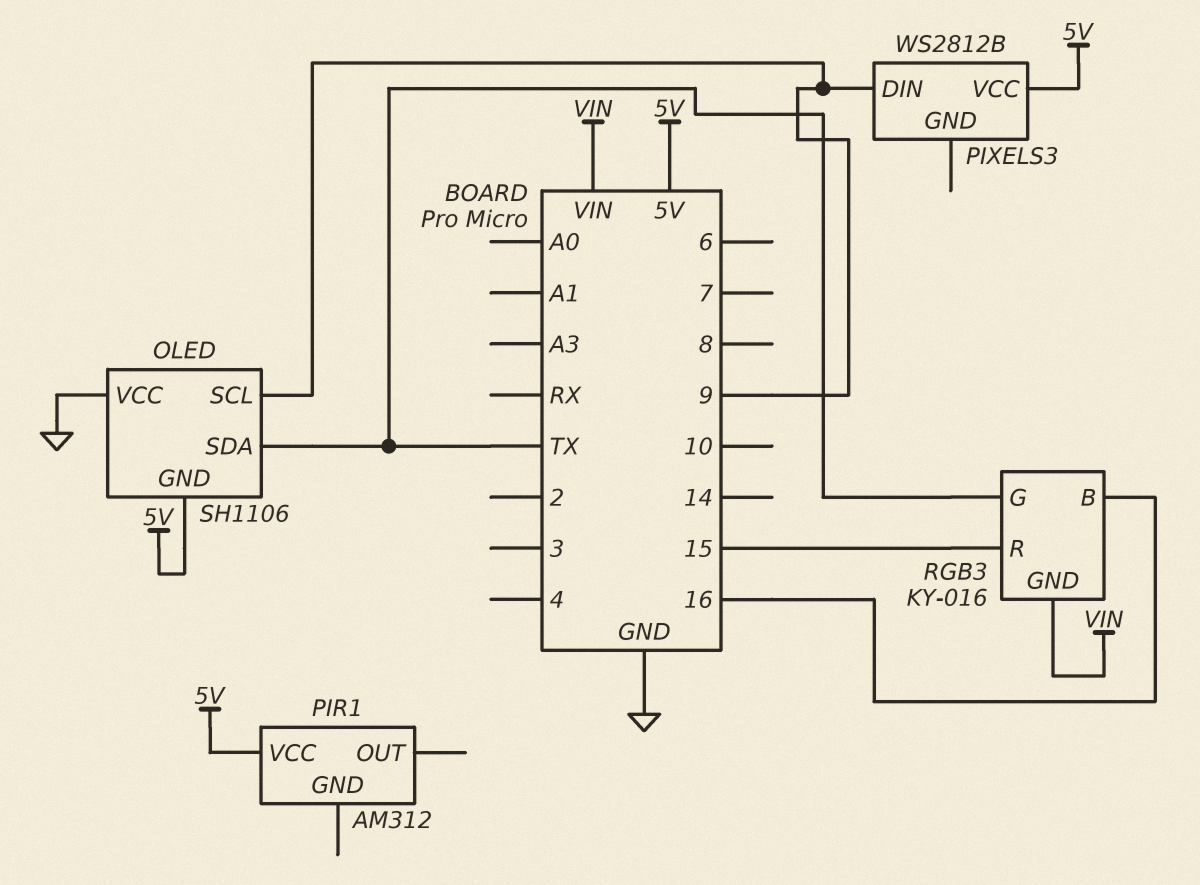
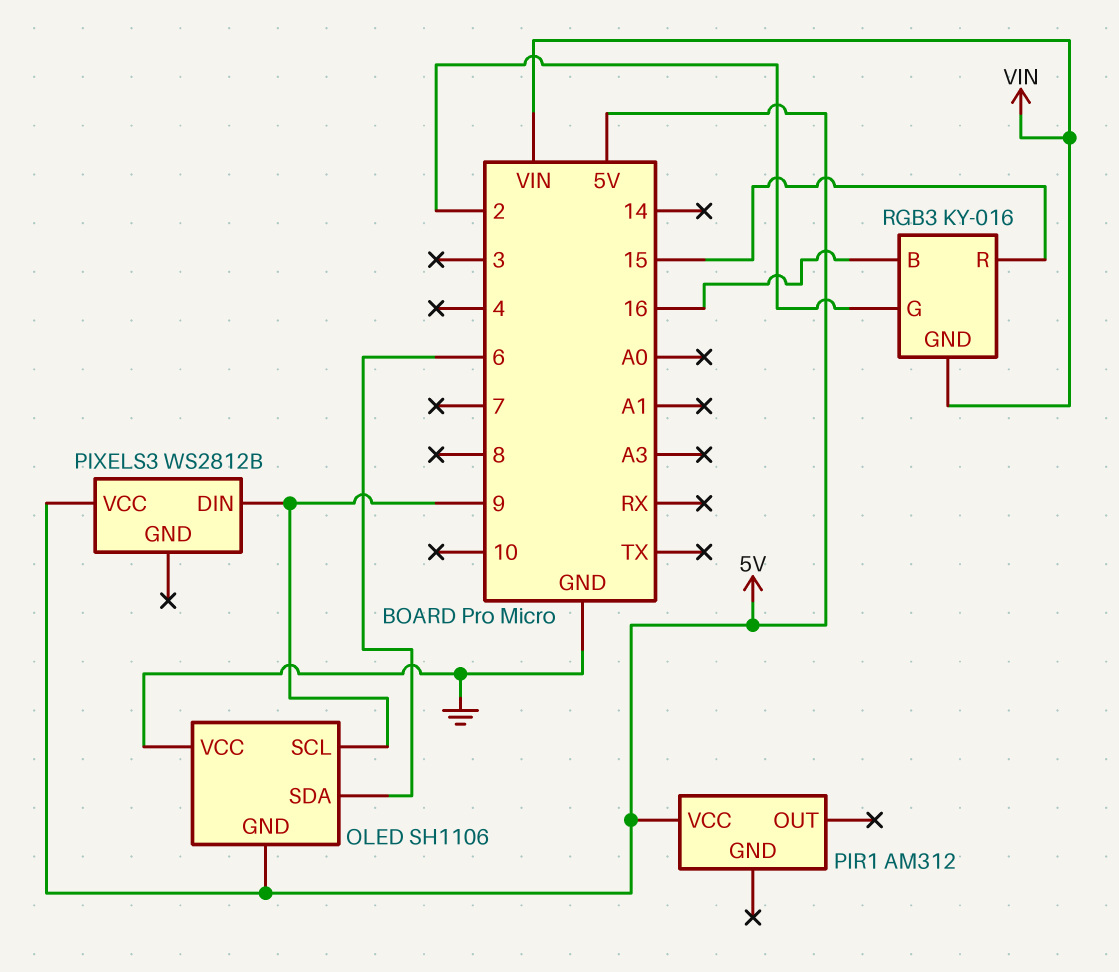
OLED pin SDA: TX -> 6
RGB3 pin G: TX -> 2

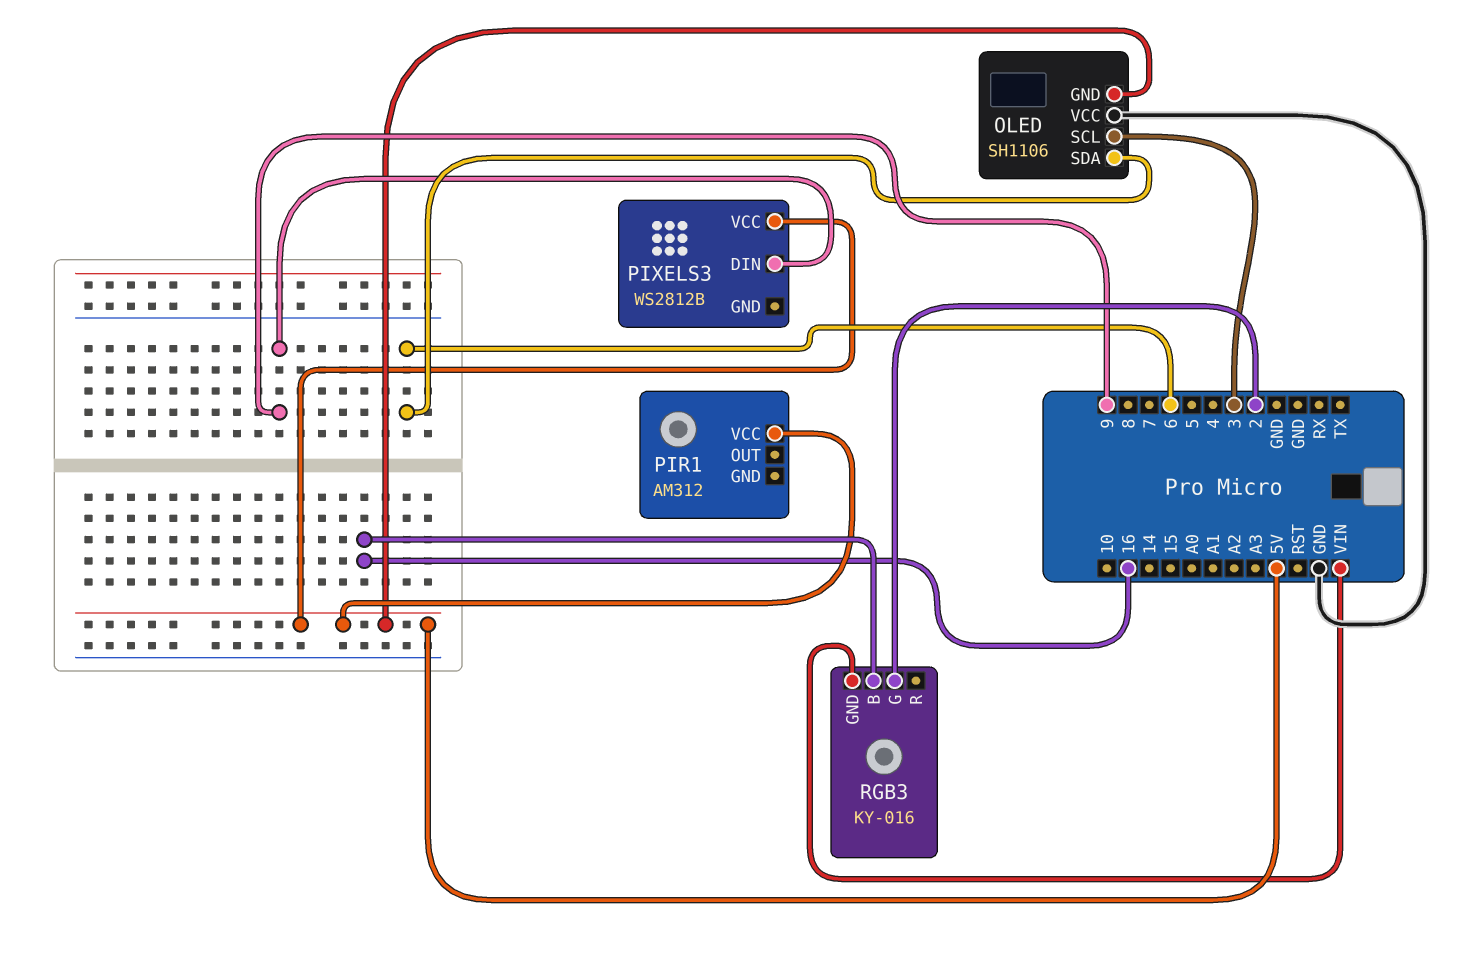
OLED pin SCL: 9 -> 3
RGB3 pin R: 15 -> none

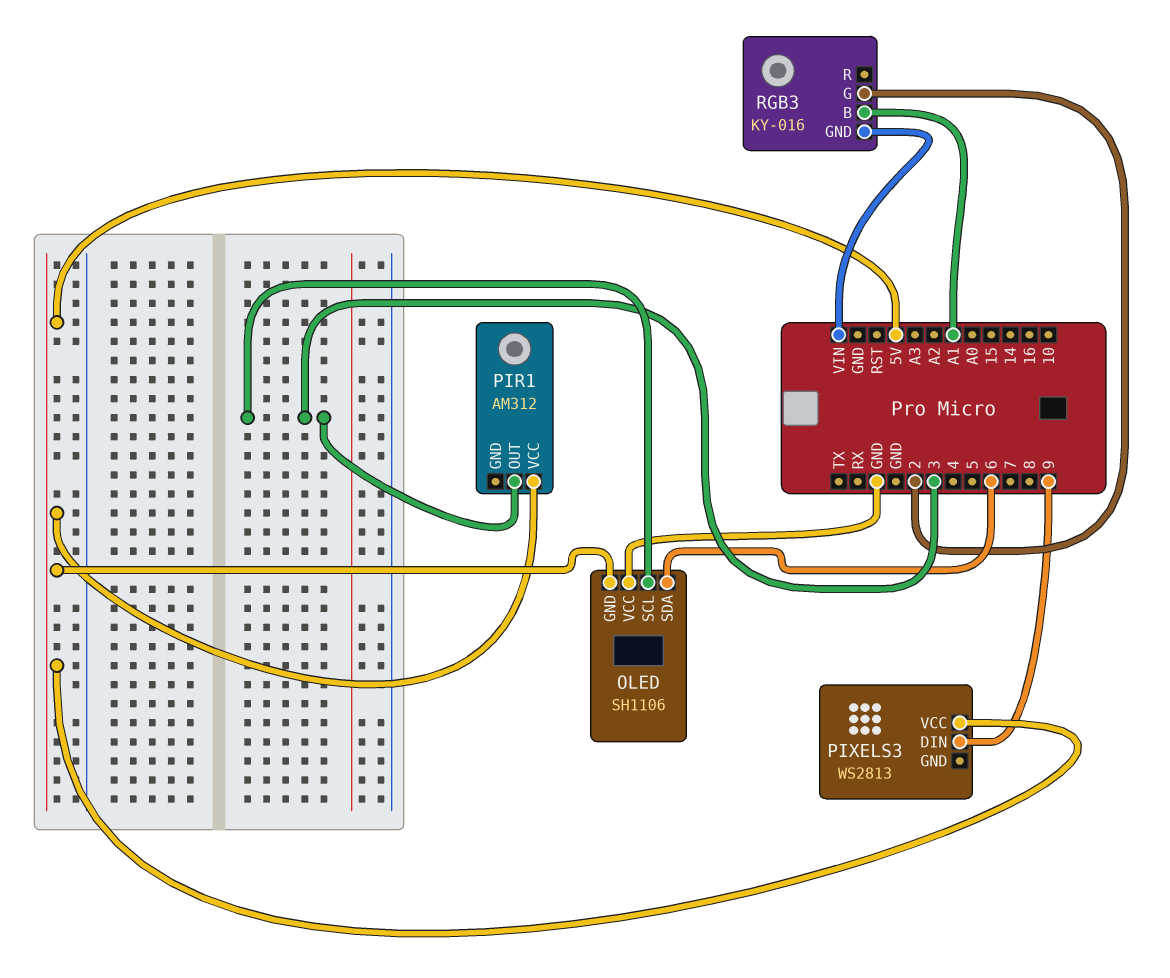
PIR1 pin OUT: none -> 3
PIXELS3: WS2812B -> WS2813
RGB3 pin B: 16 -> A1

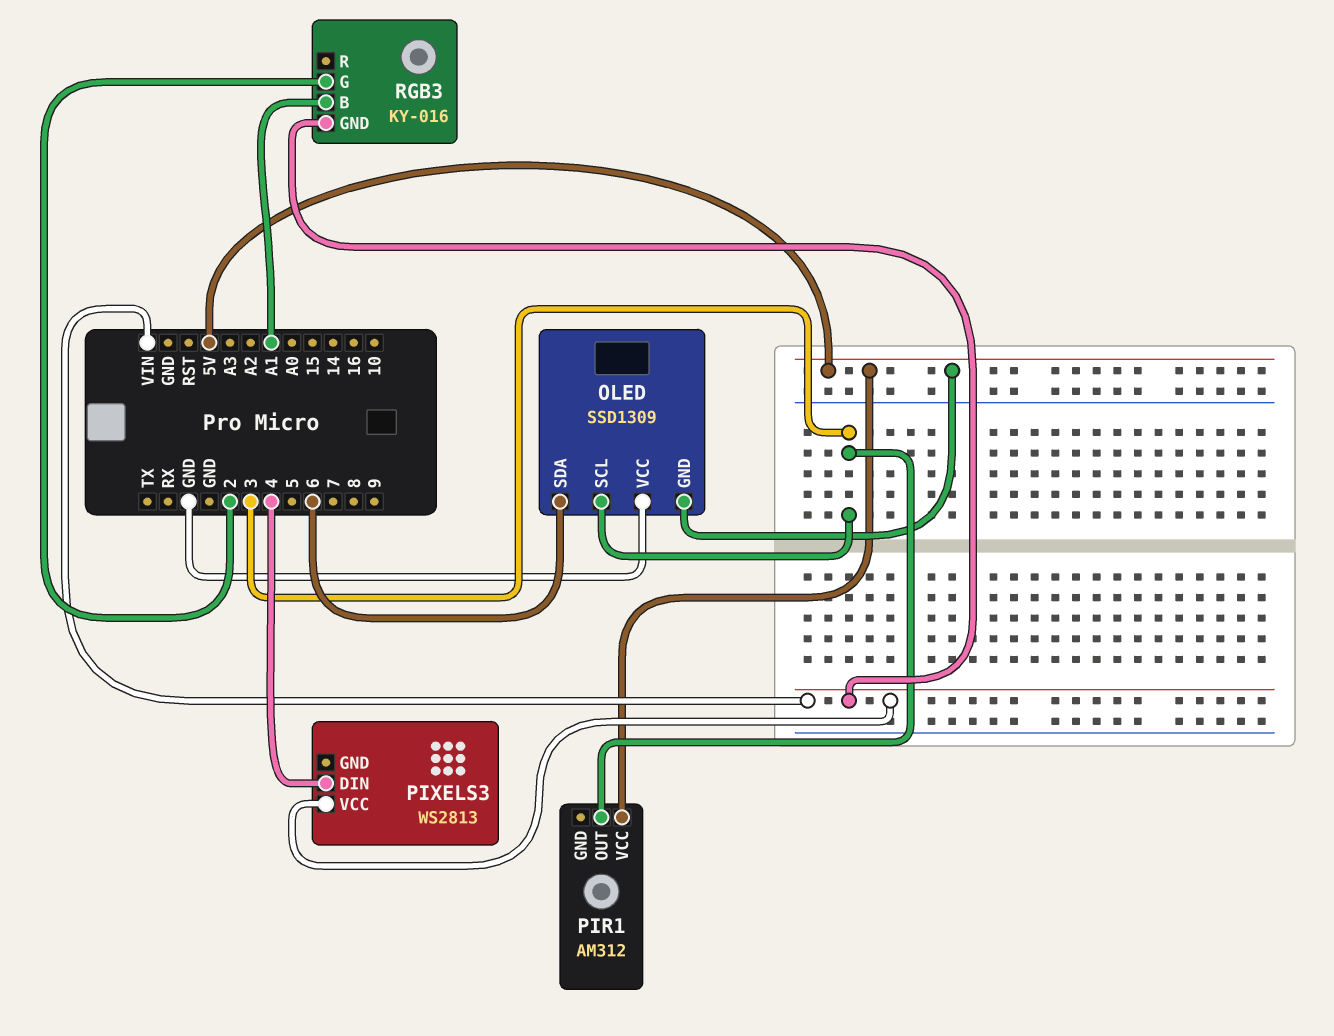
OLED: SH1106 -> SSD1309
PIXELS3 pin DIN: 9 -> 4
PIXELS3 pin VCC: 5V -> VIN

